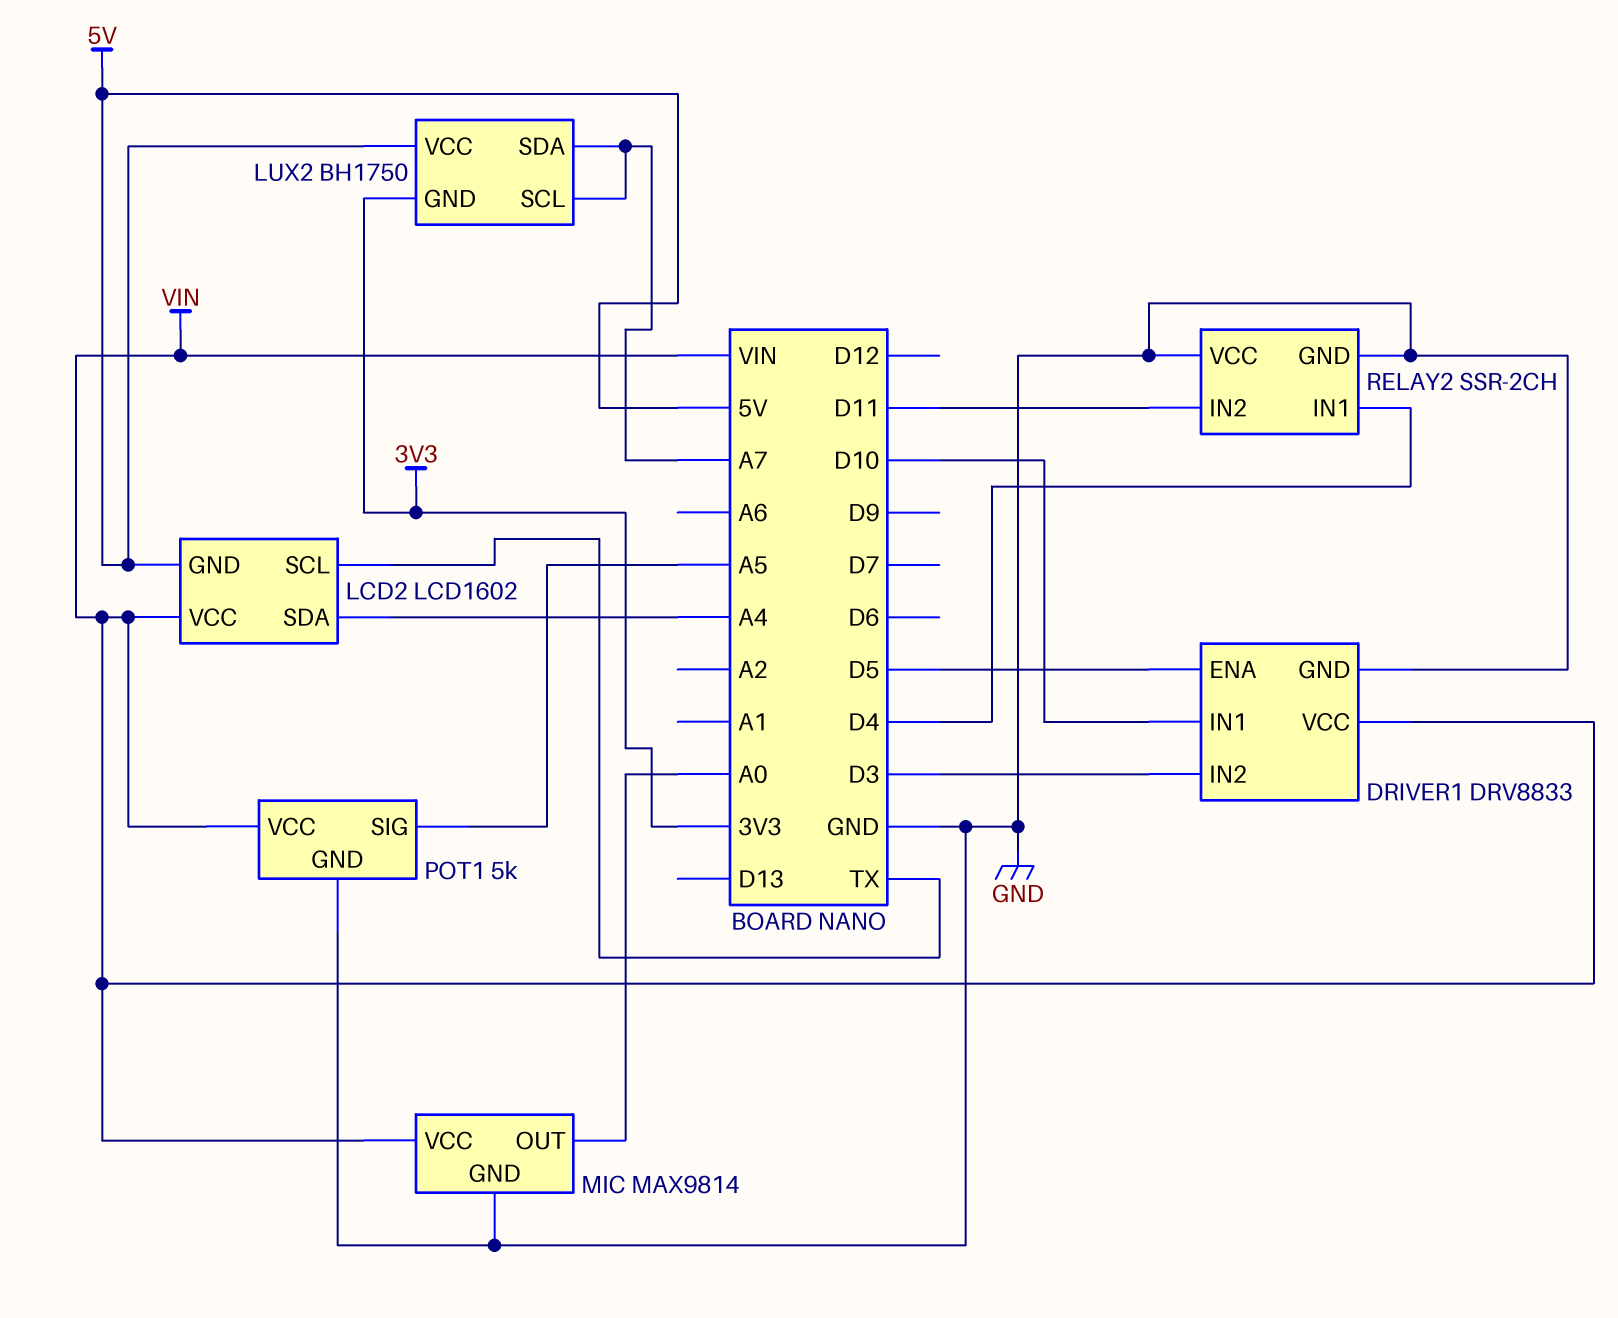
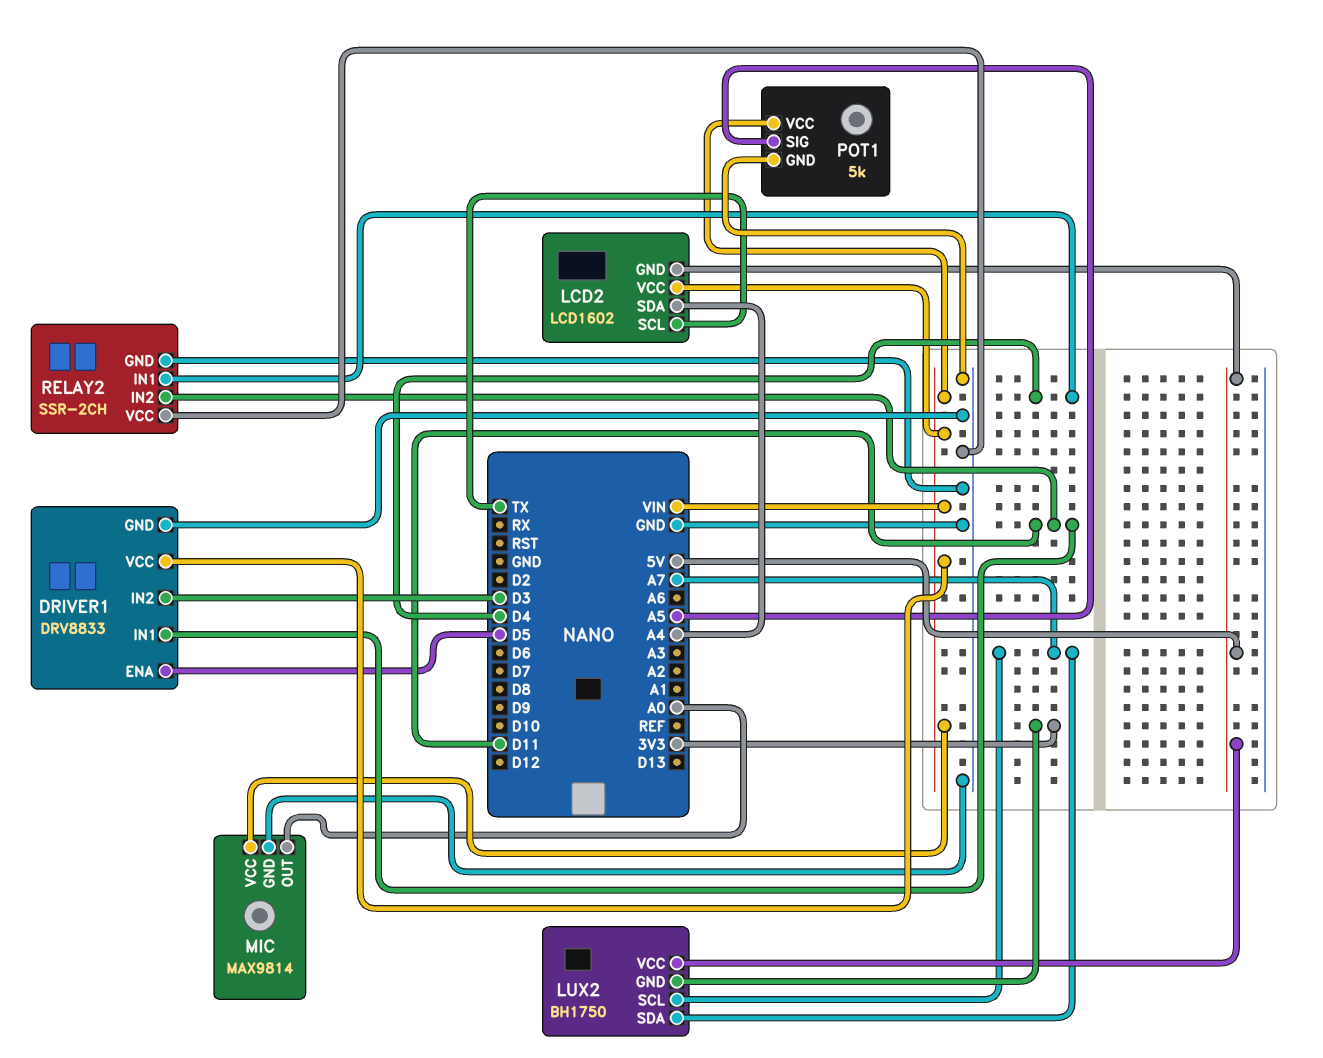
DRIVER1 pin IN1: D10 -> D11

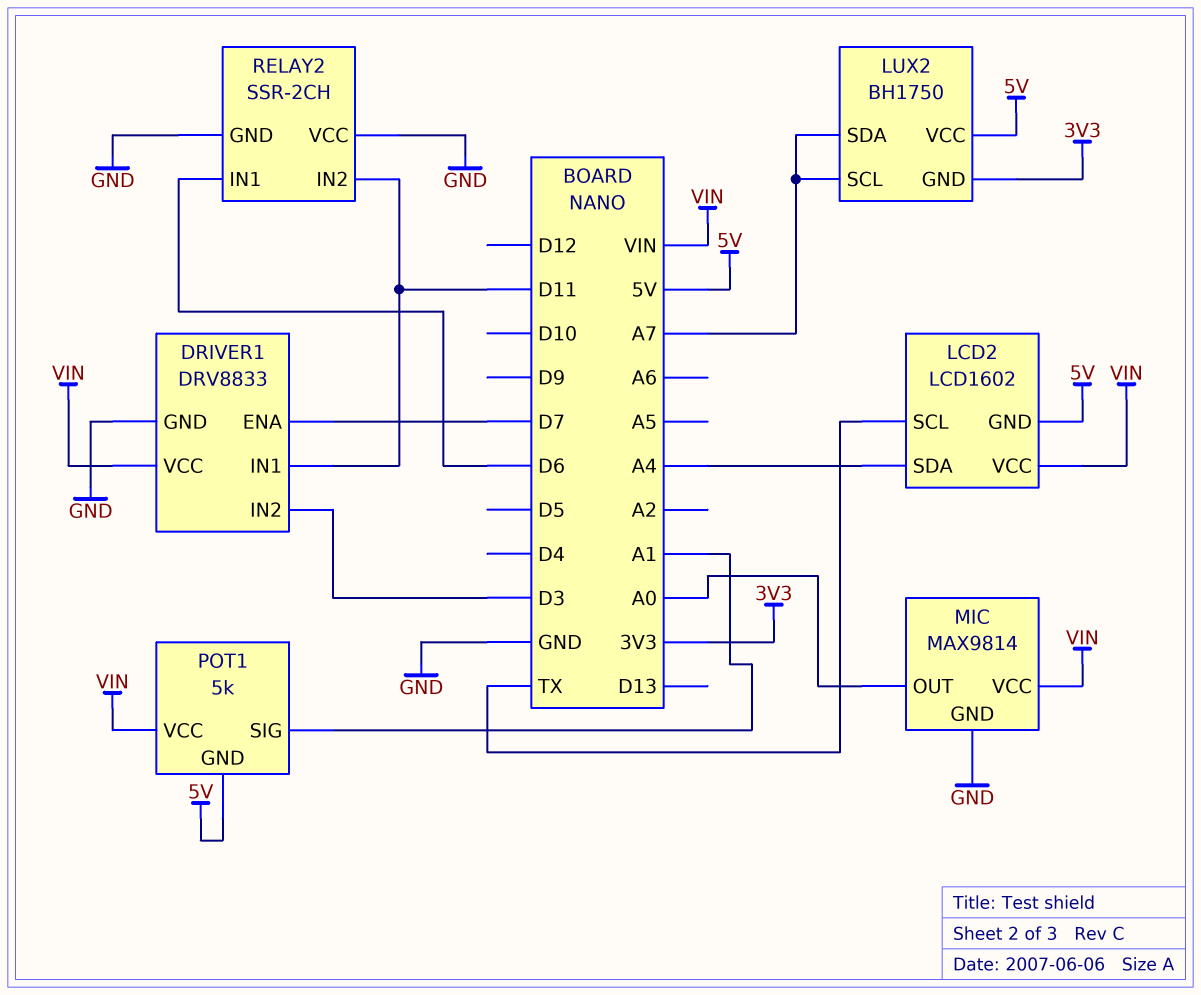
DRIVER1 pin ENA: D5 -> D7
POT1 pin GND: GND -> 5V
POT1 pin SIG: A5 -> A1
RELAY2 pin IN1: D4 -> D6

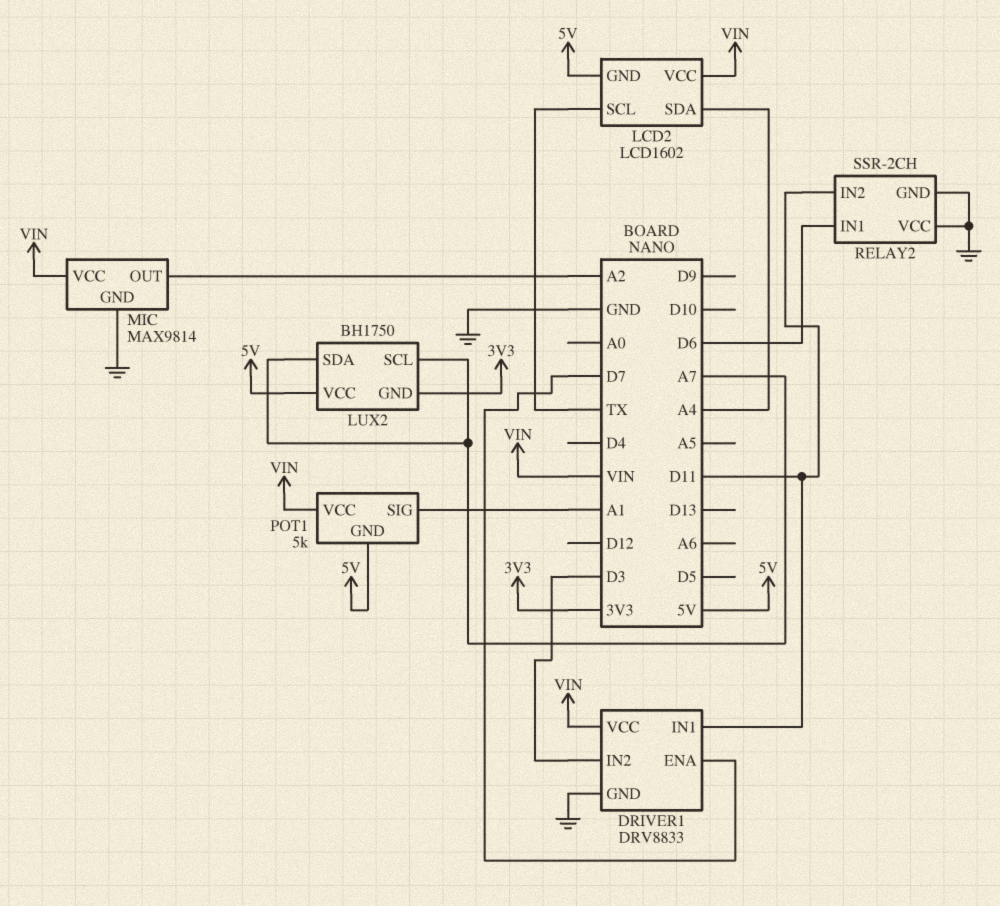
MIC pin OUT: A0 -> A2

